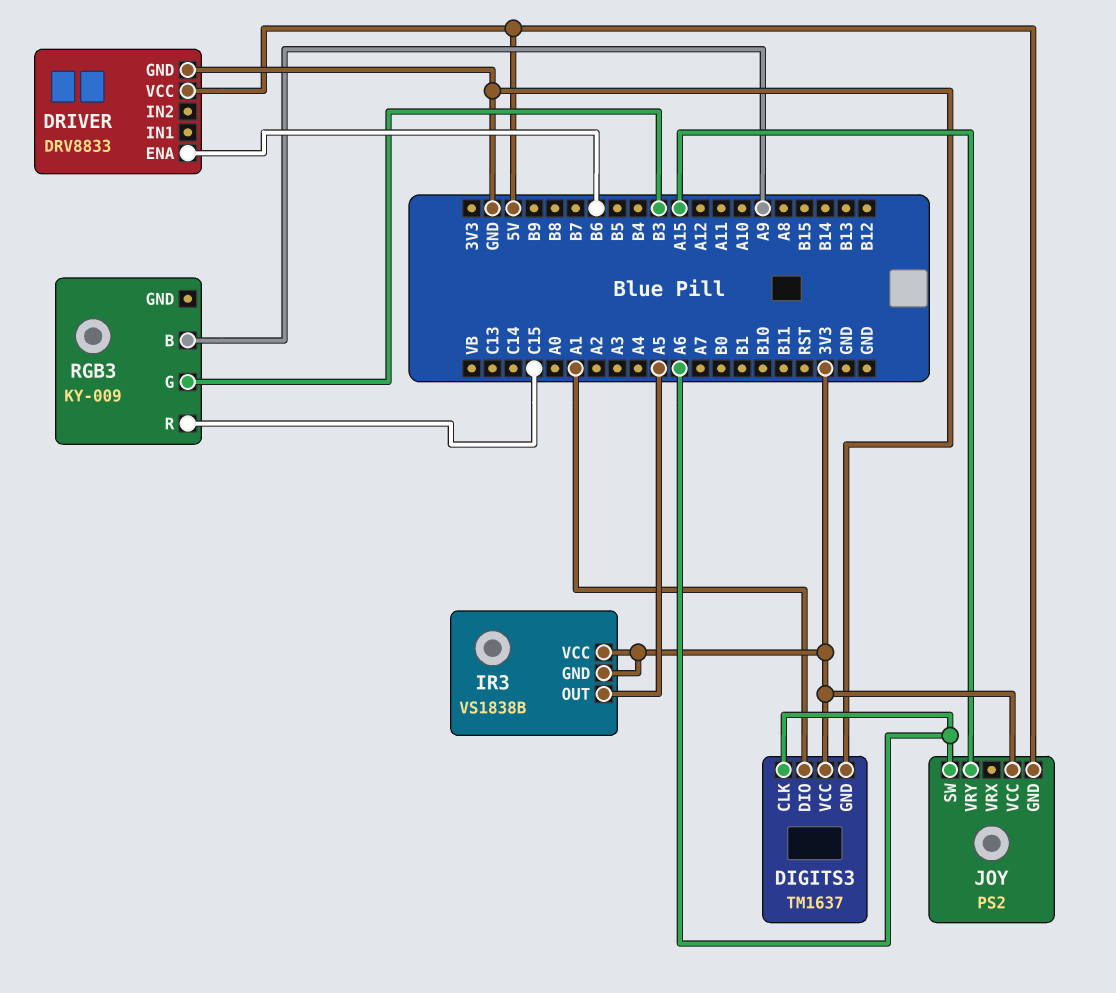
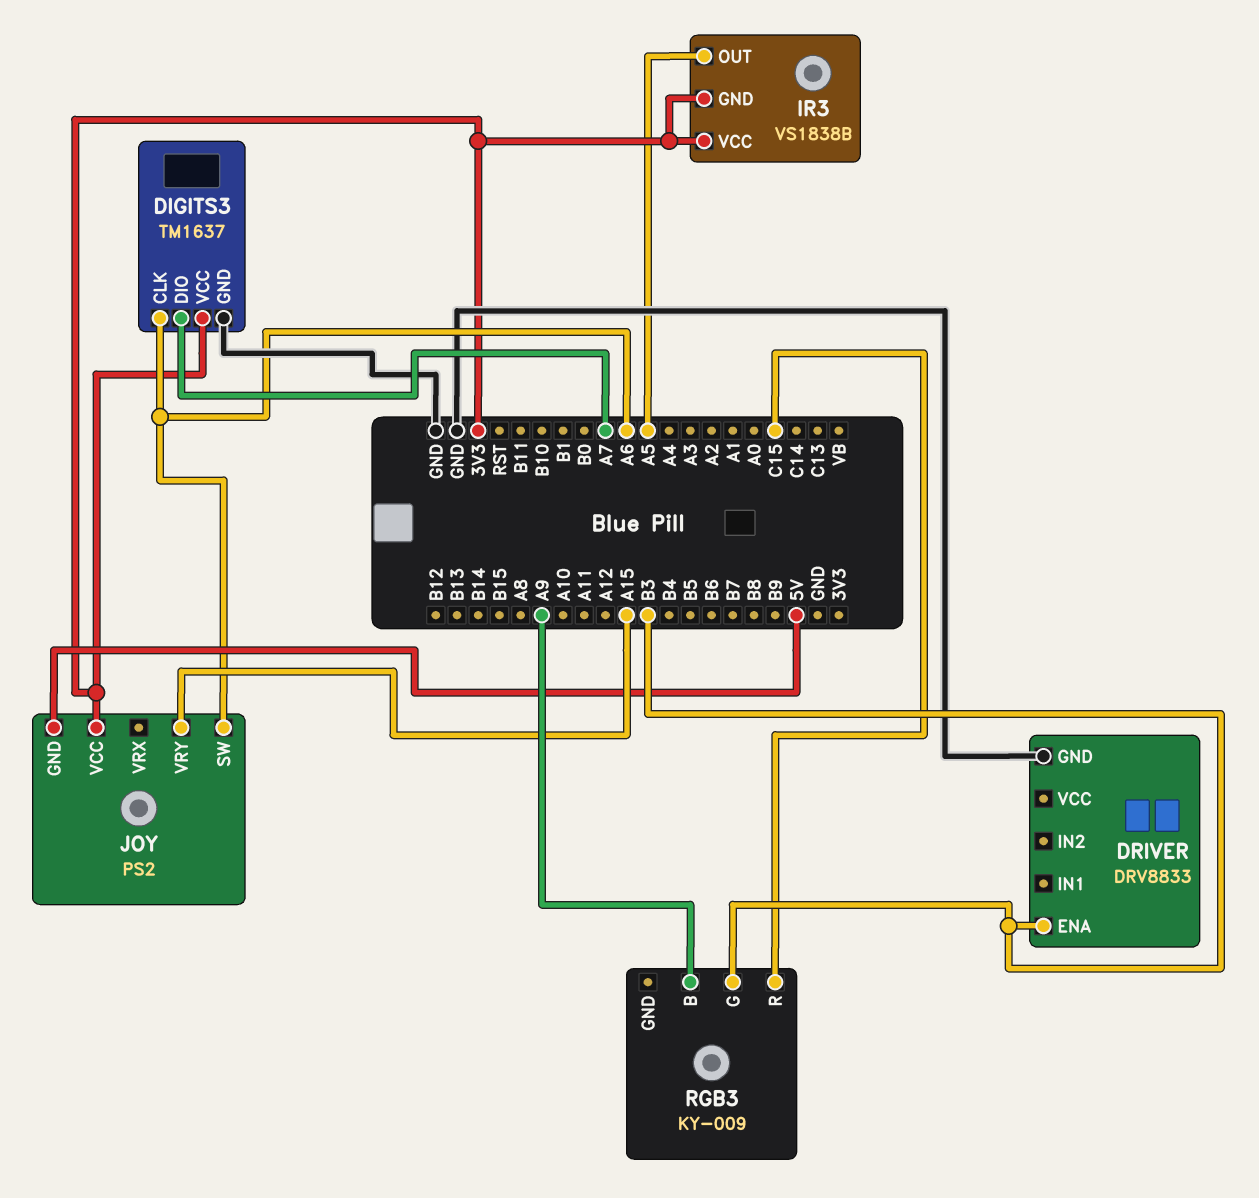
DIGITS3 pin DIO: A1 -> A7
DRIVER pin ENA: B6 -> B3
DRIVER pin VCC: 5V -> none

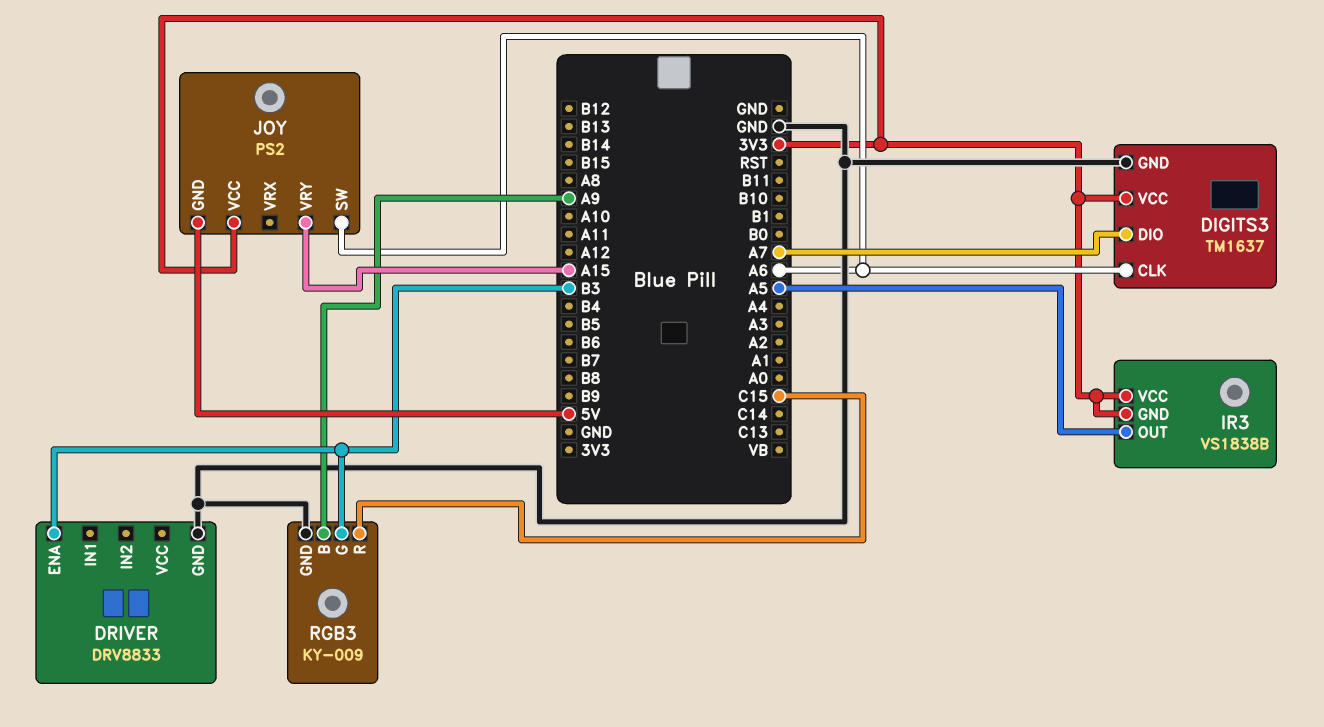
RGB3 pin GND: none -> GND

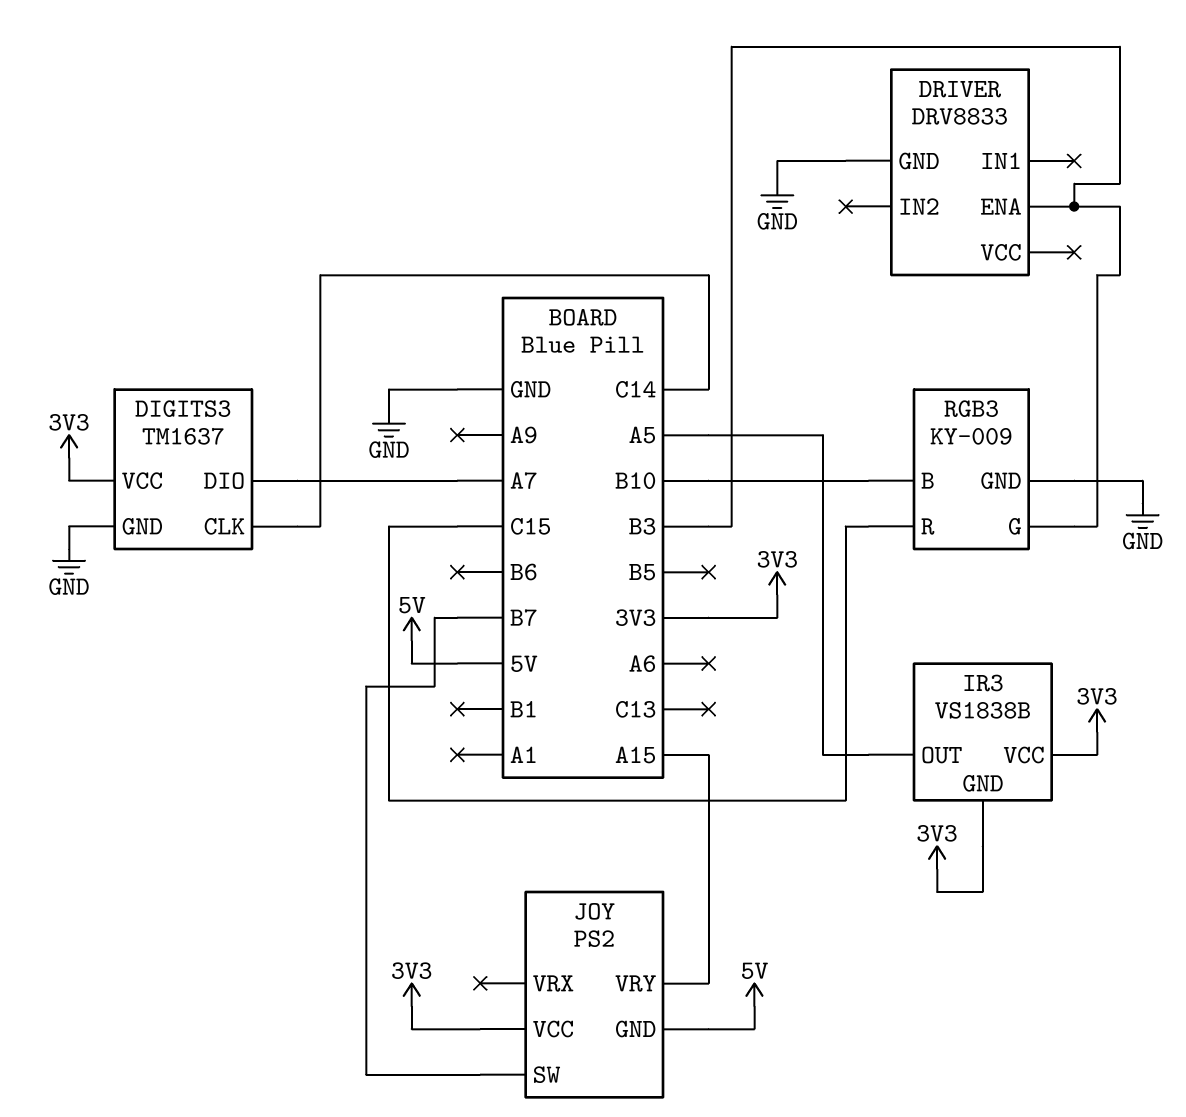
DIGITS3 pin CLK: A6 -> C14
JOY pin SW: A6 -> B7
RGB3 pin B: A9 -> B10

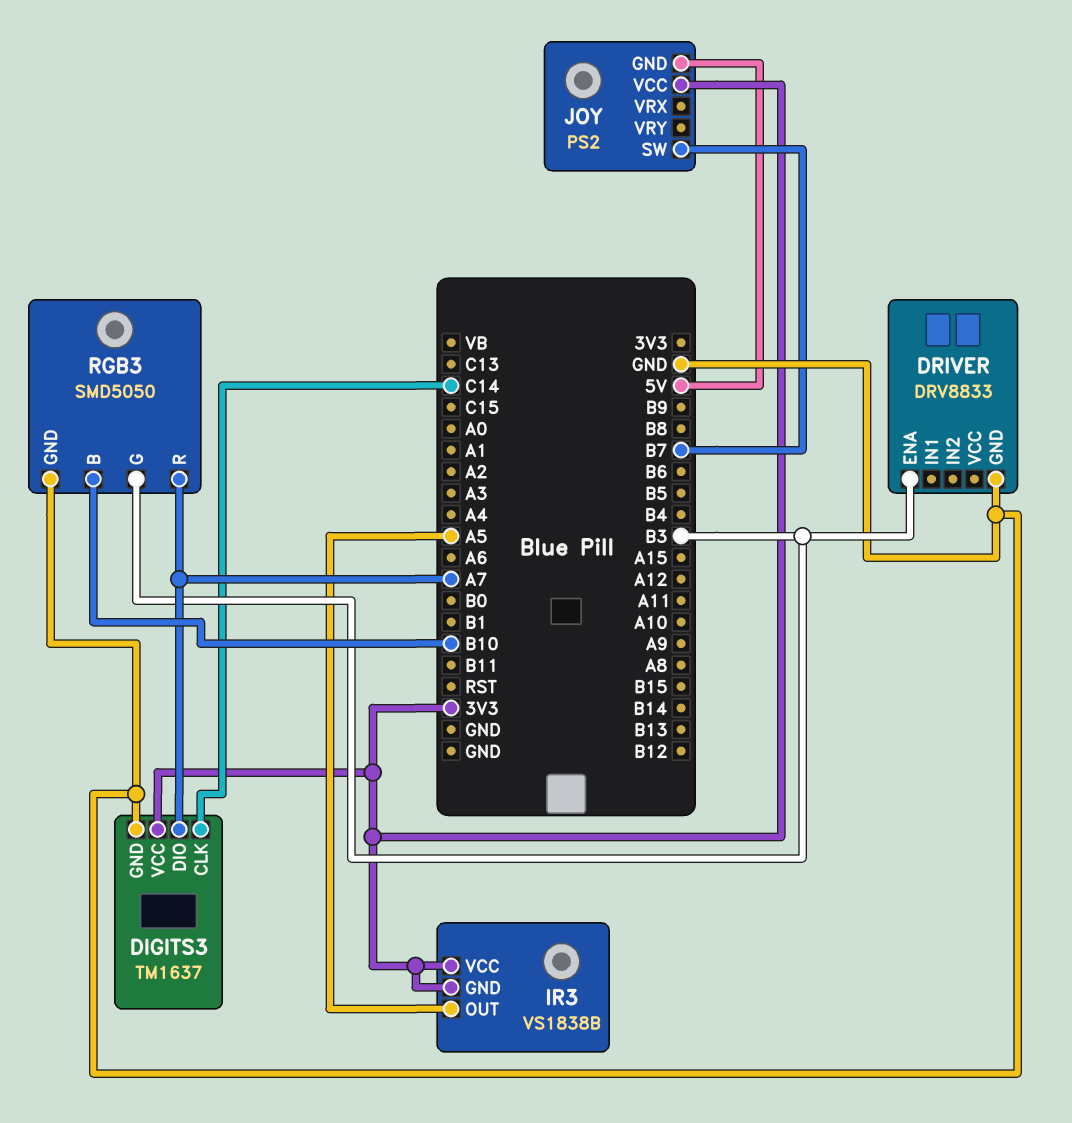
JOY pin VRY: A15 -> none
RGB3: KY-009 -> SMD5050
RGB3 pin R: C15 -> A7

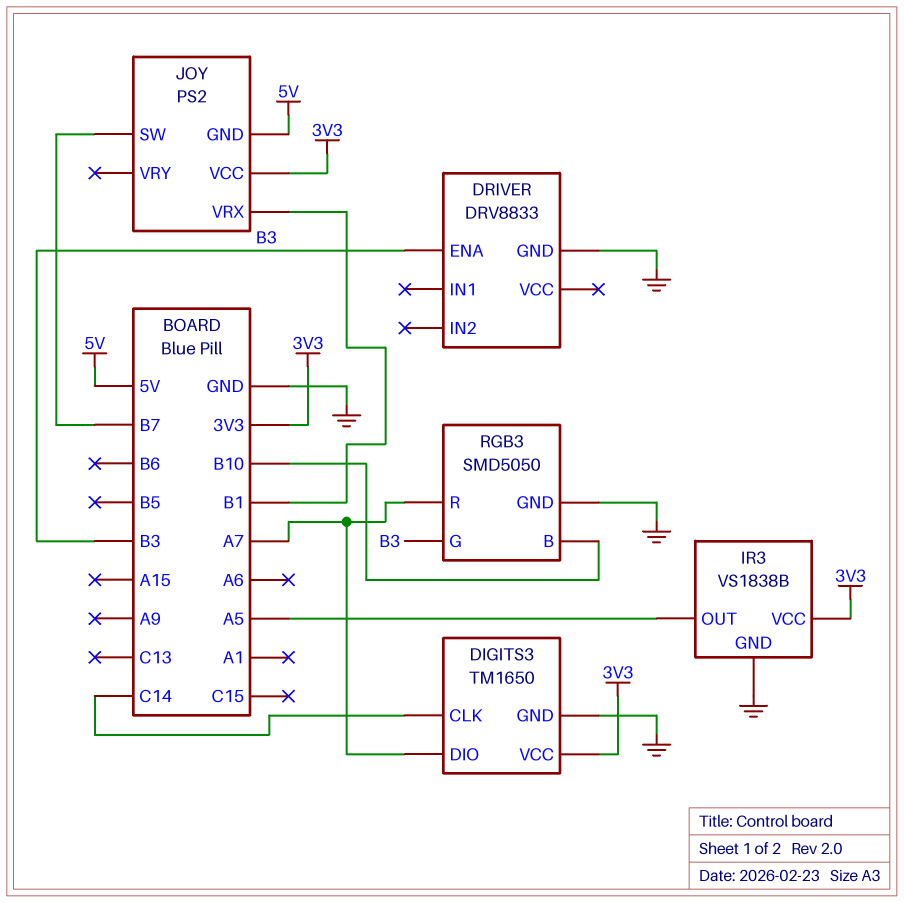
DIGITS3: TM1637 -> TM1650
IR3 pin GND: 3V3 -> GND
JOY pin VRX: none -> B1

